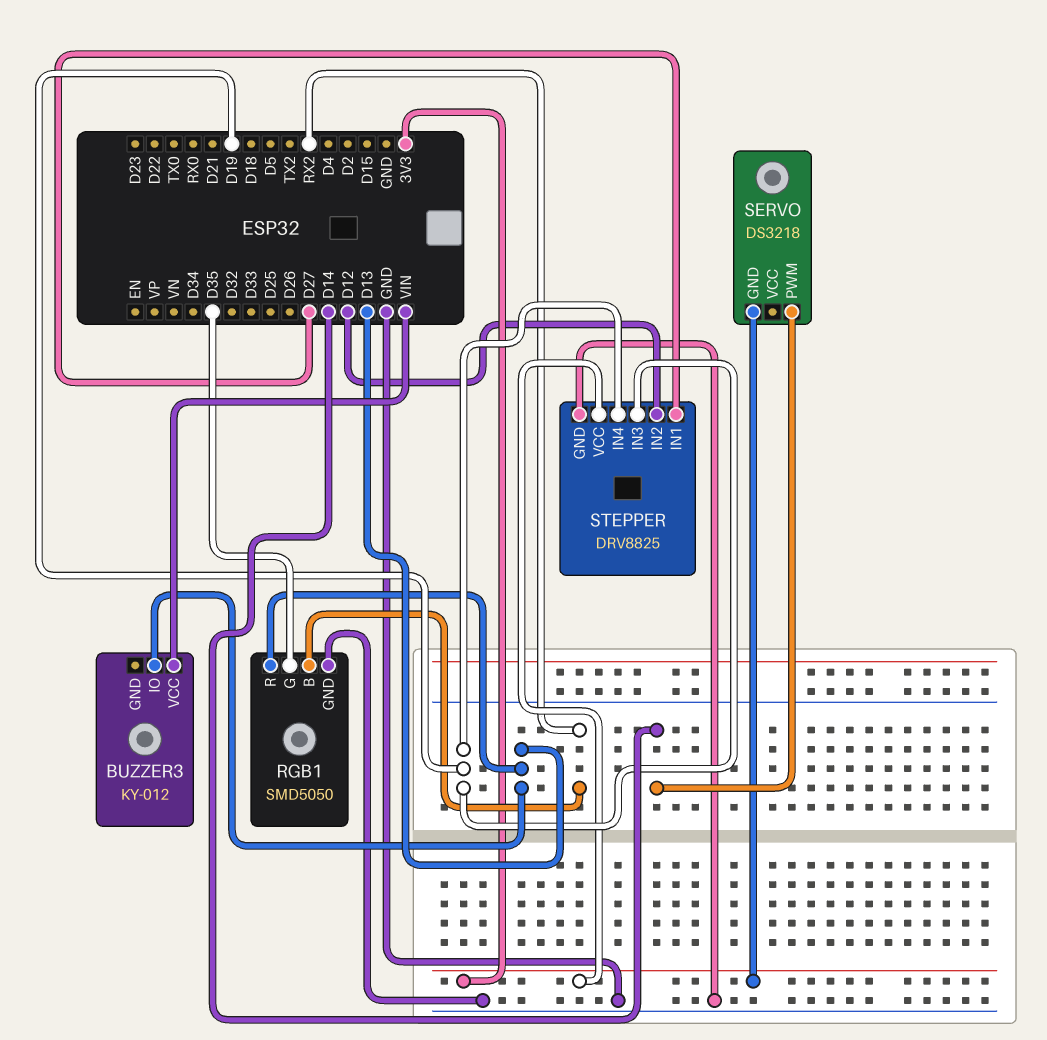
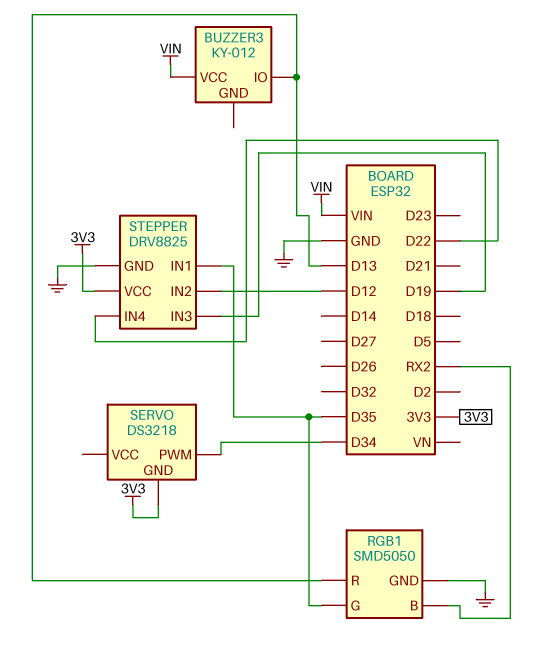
SERVO pin PWM: D14 -> D34
STEPPER pin IN1: D27 -> D35
STEPPER pin IN4: D19 -> D22

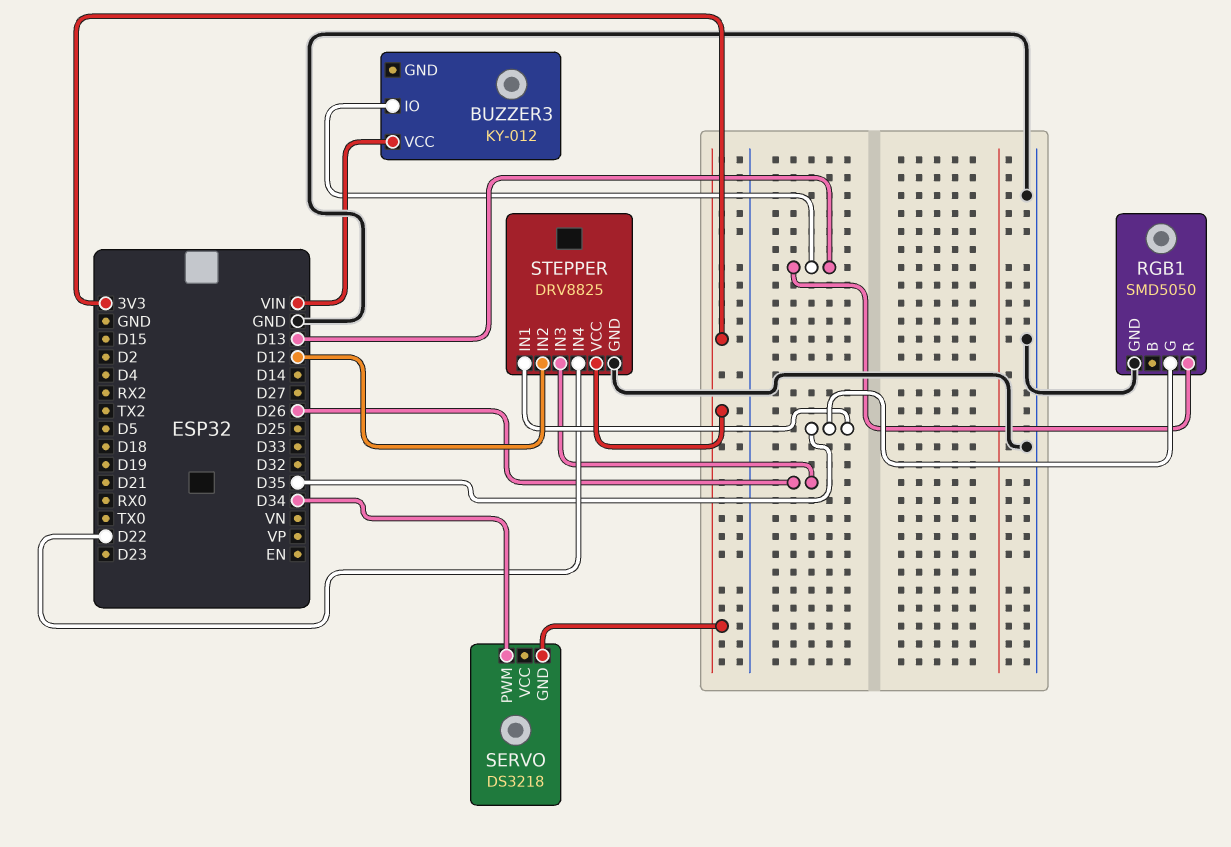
RGB1 pin B: RX2 -> none
STEPPER pin IN3: D19 -> D26

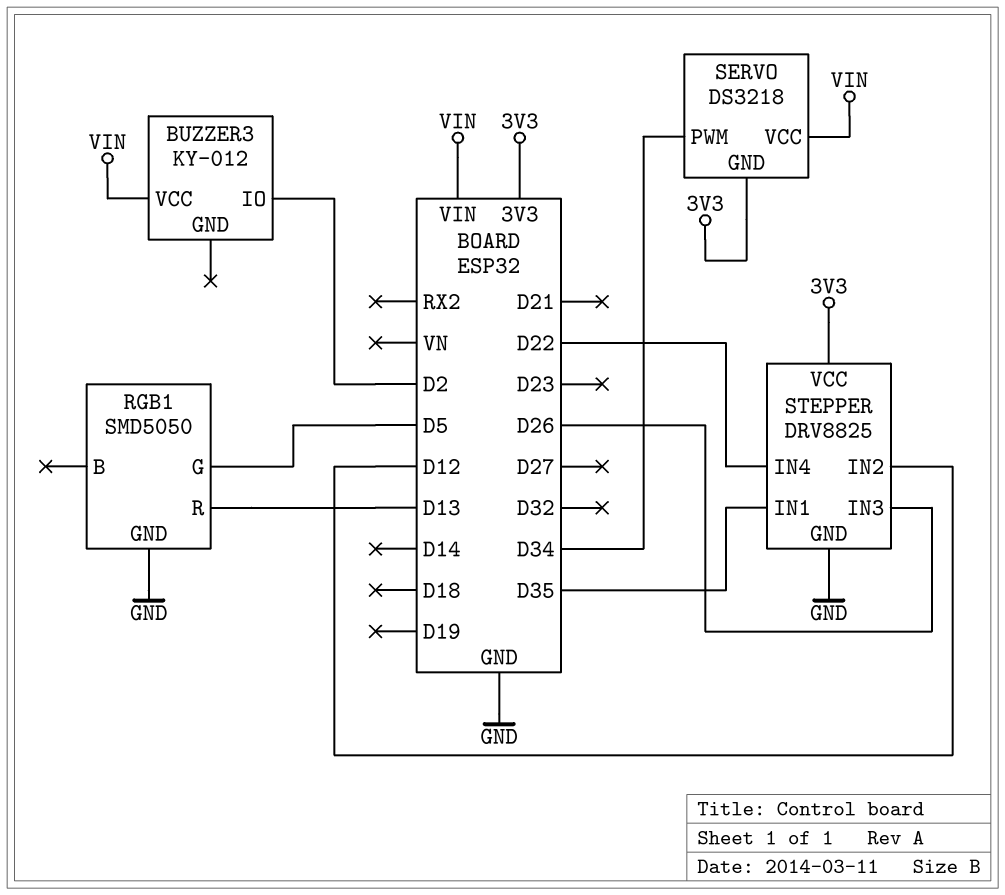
BUZZER3 pin IO: D13 -> D2
RGB1 pin G: D35 -> D5
SERVO pin VCC: none -> VIN

